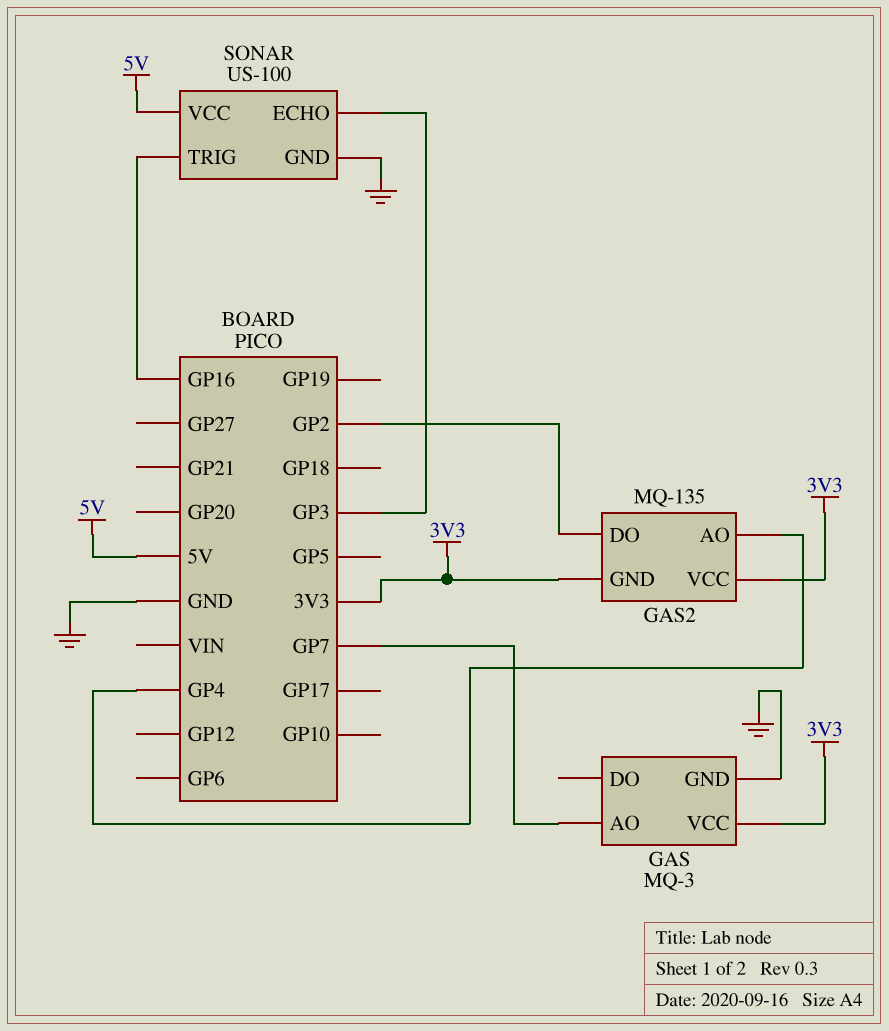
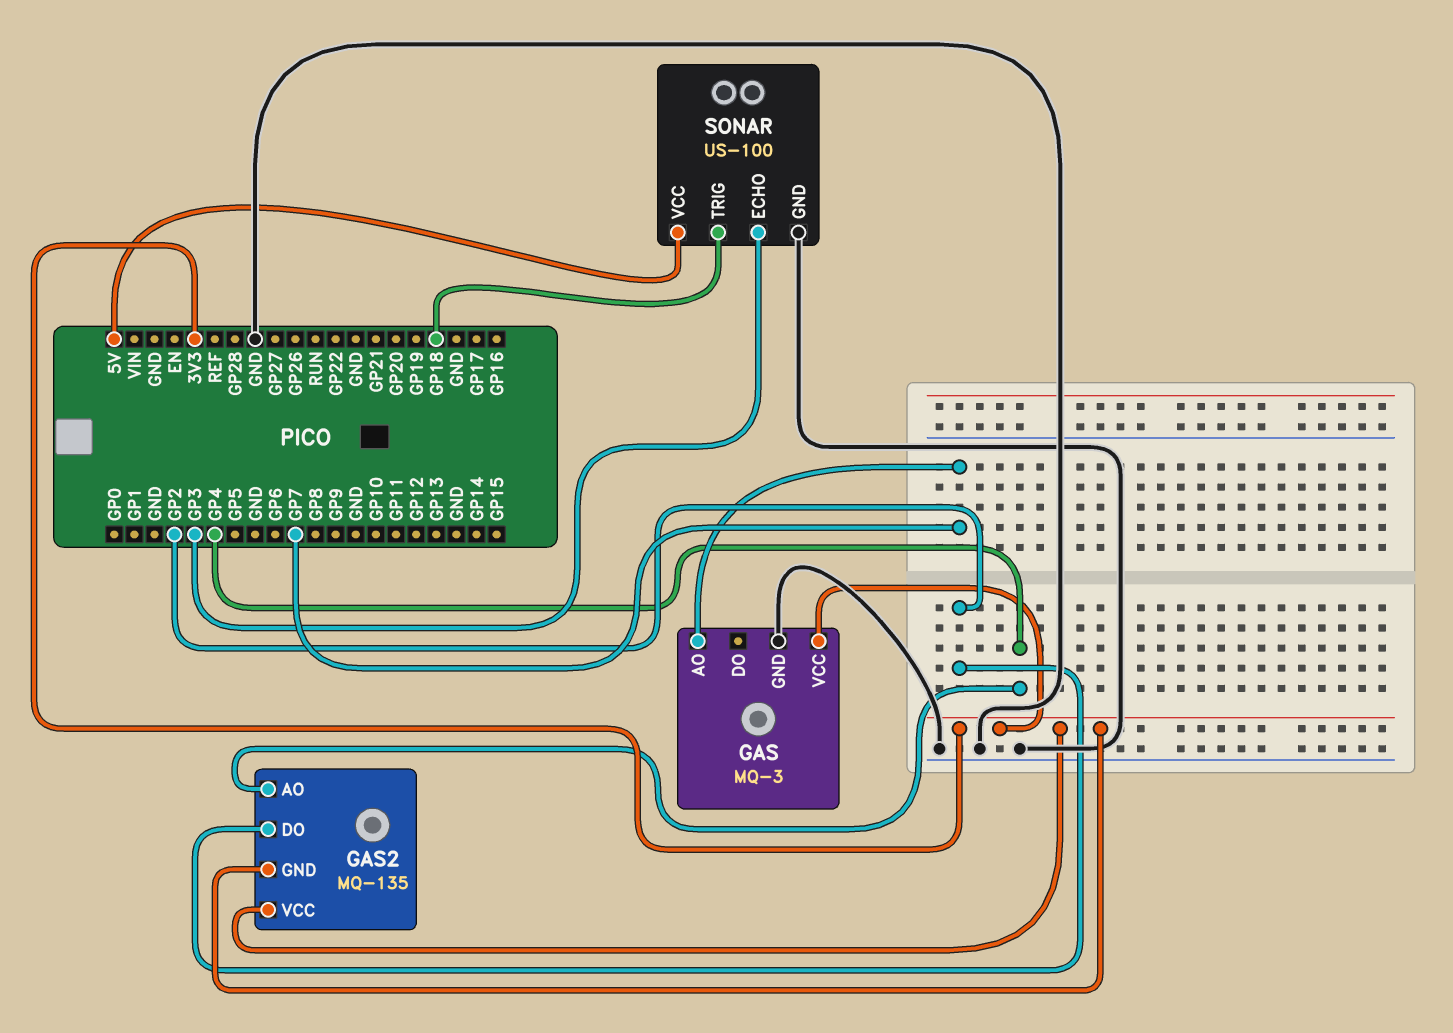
SONAR pin TRIG: GP16 -> GP18

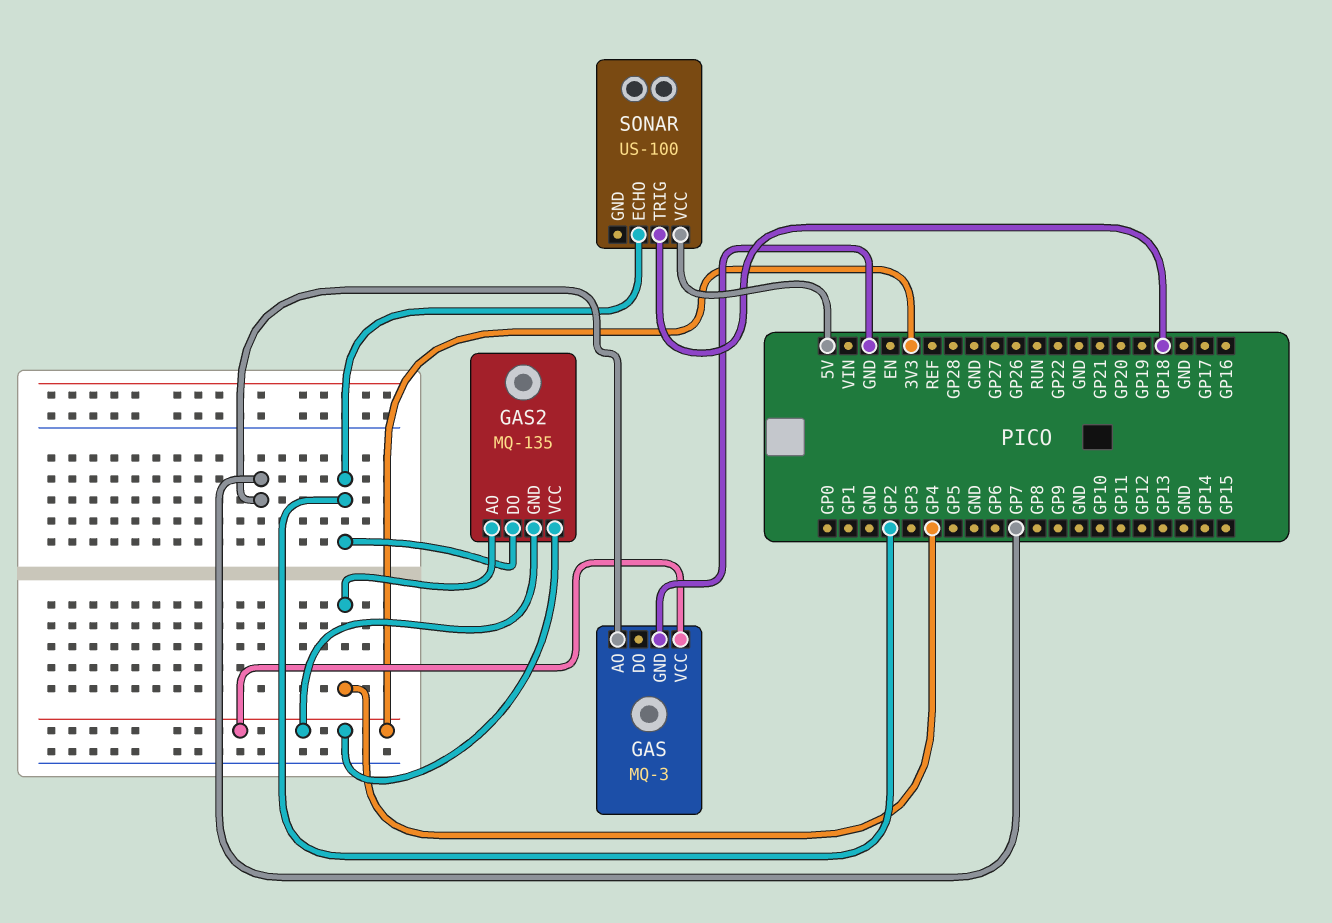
SONAR pin ECHO: GP3 -> GP2
SONAR pin GND: GND -> none

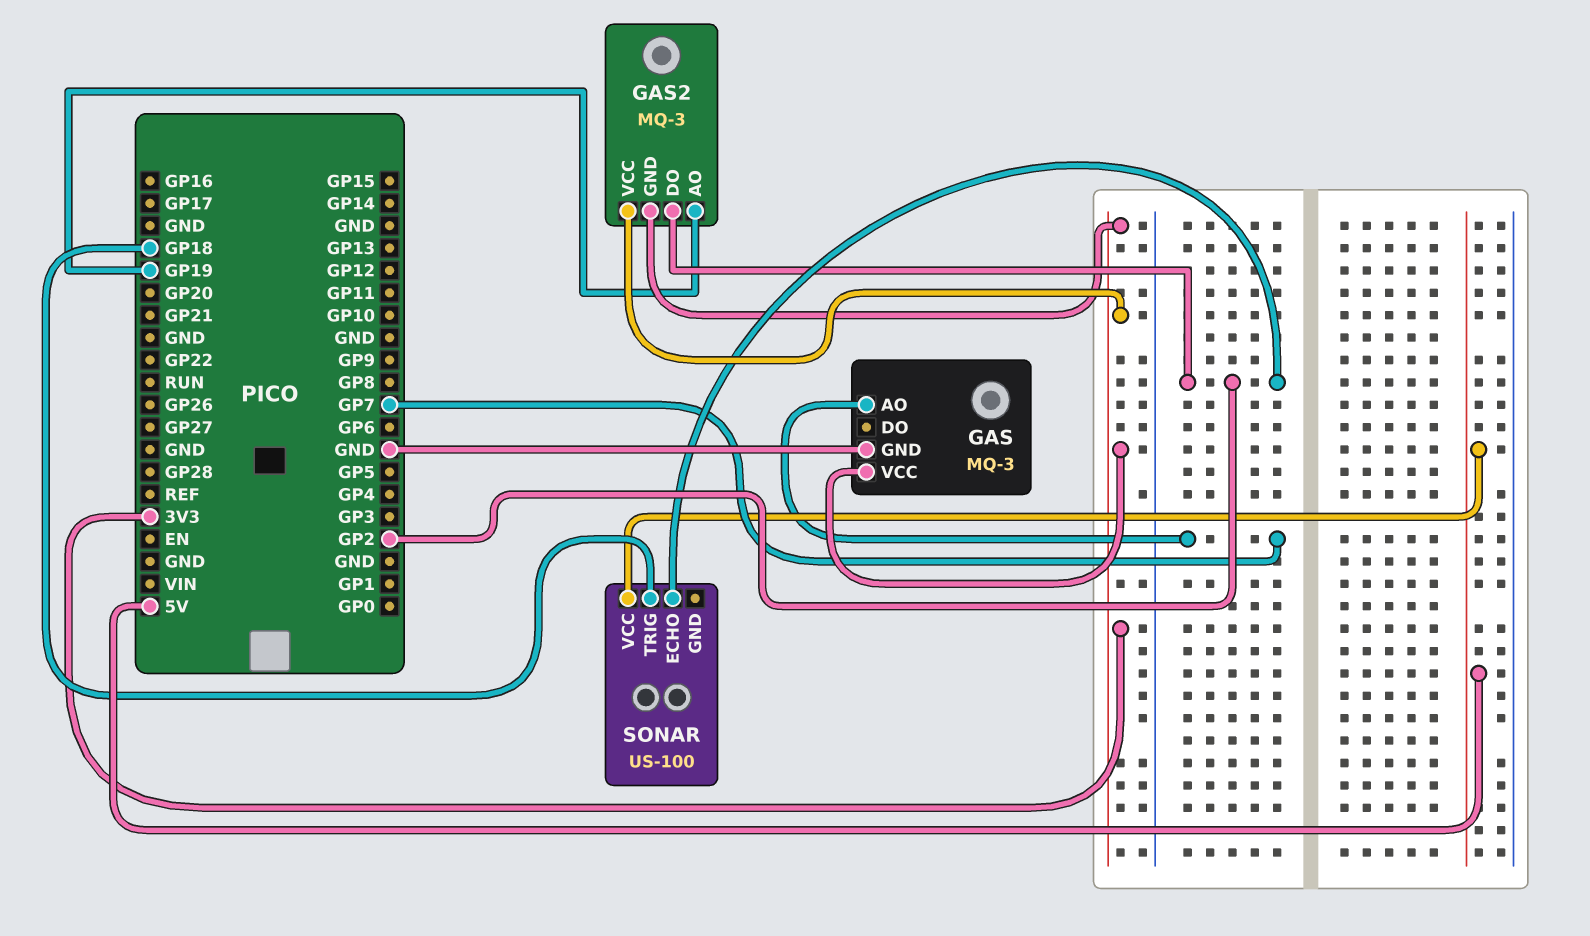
GAS2: MQ-135 -> MQ-3
GAS2 pin AO: GP4 -> GP19

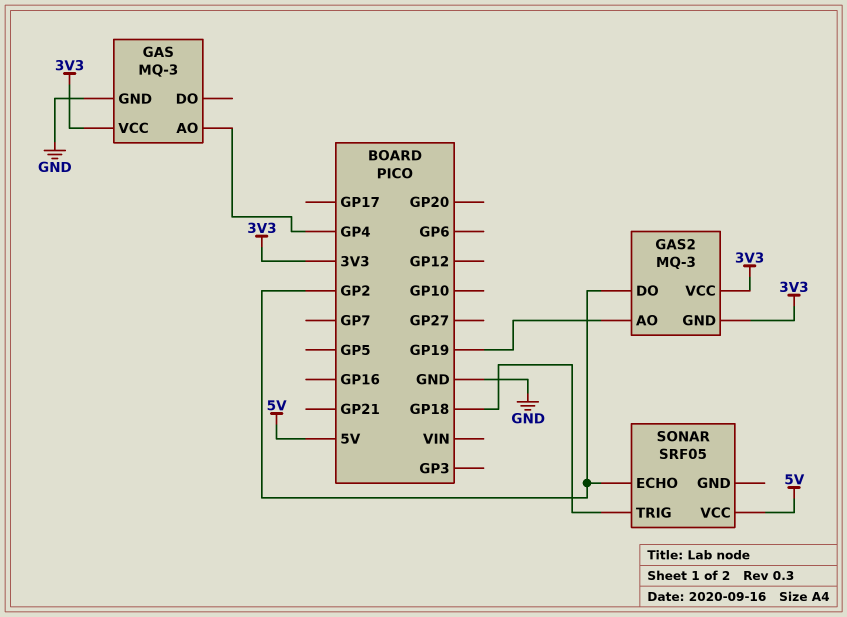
GAS pin AO: GP7 -> GP4
SONAR: US-100 -> SRF05

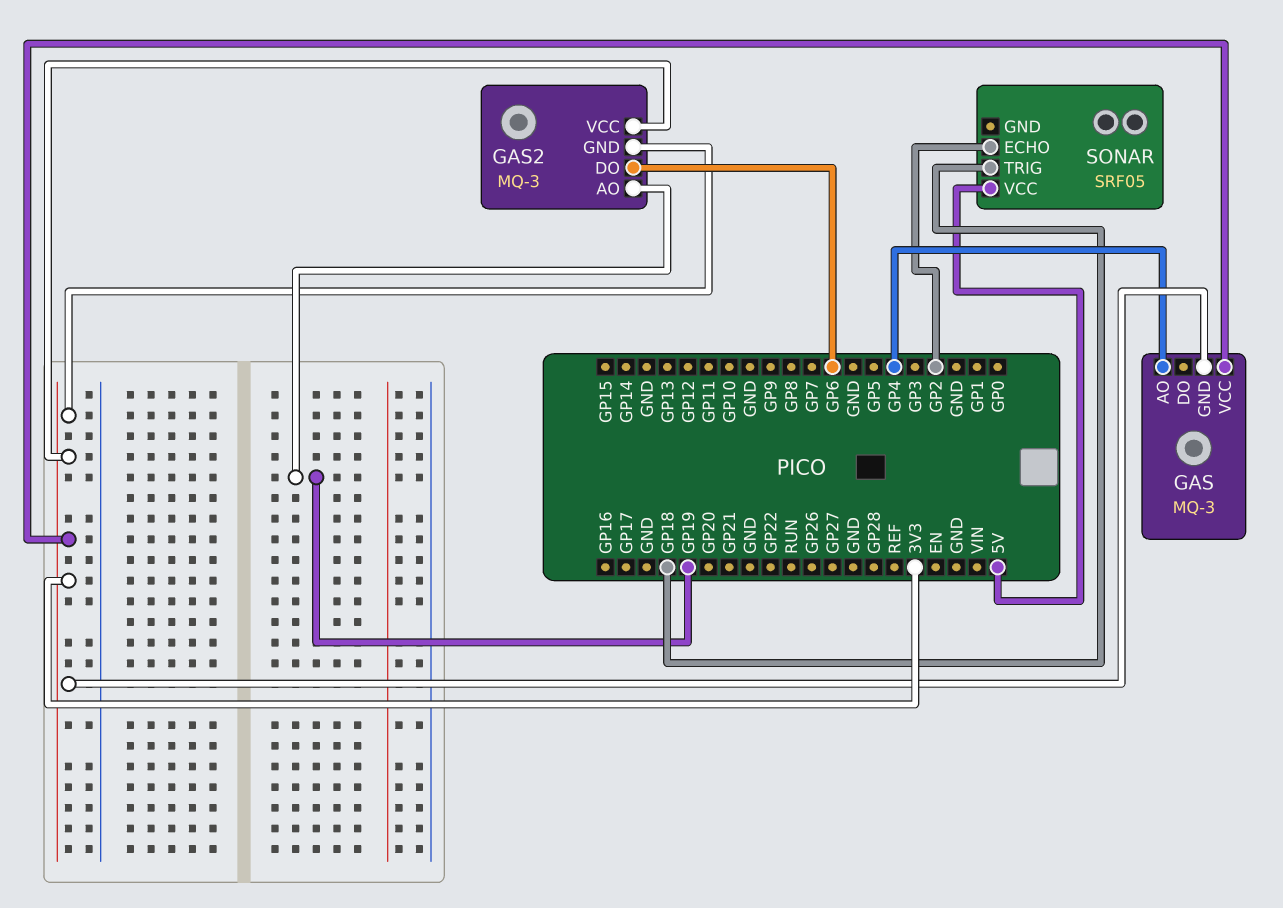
GAS pin GND: GND -> 3V3
GAS2 pin DO: GP2 -> GP6

